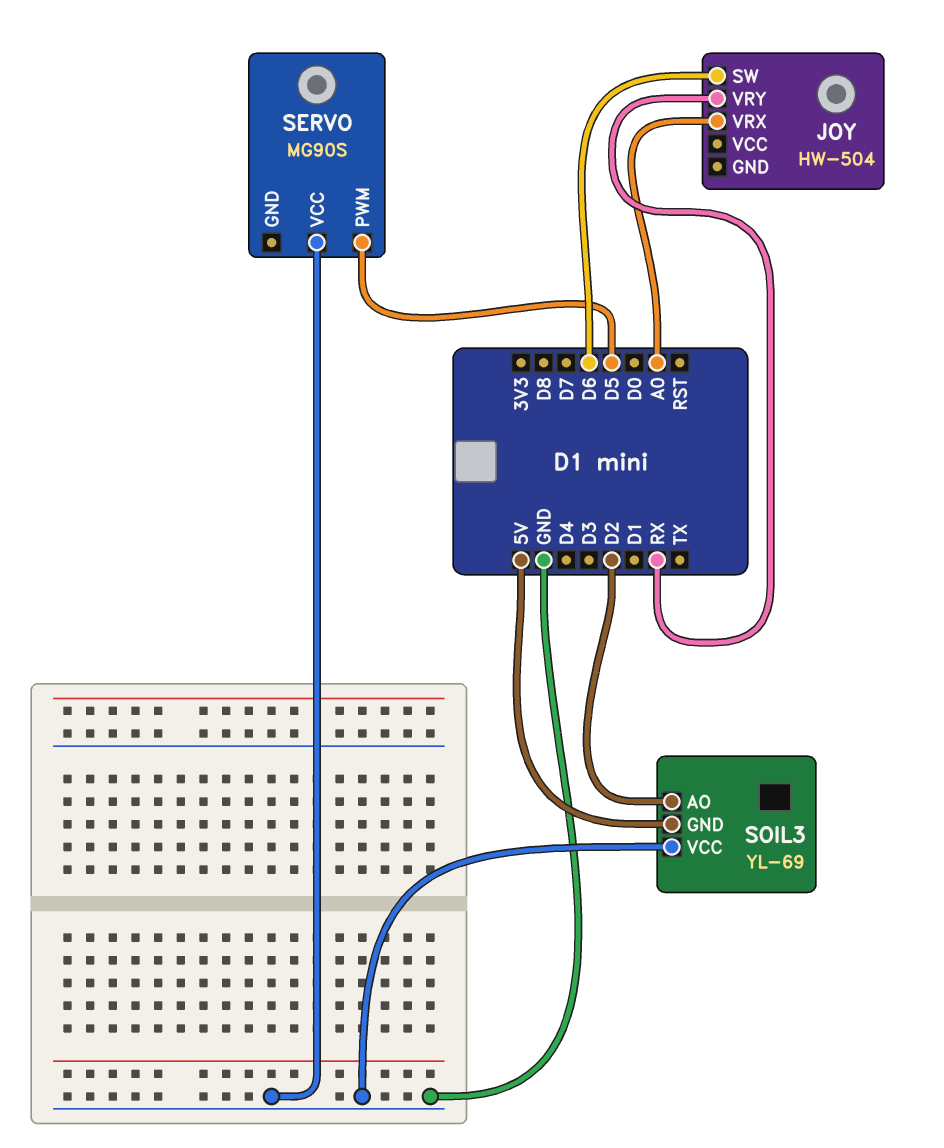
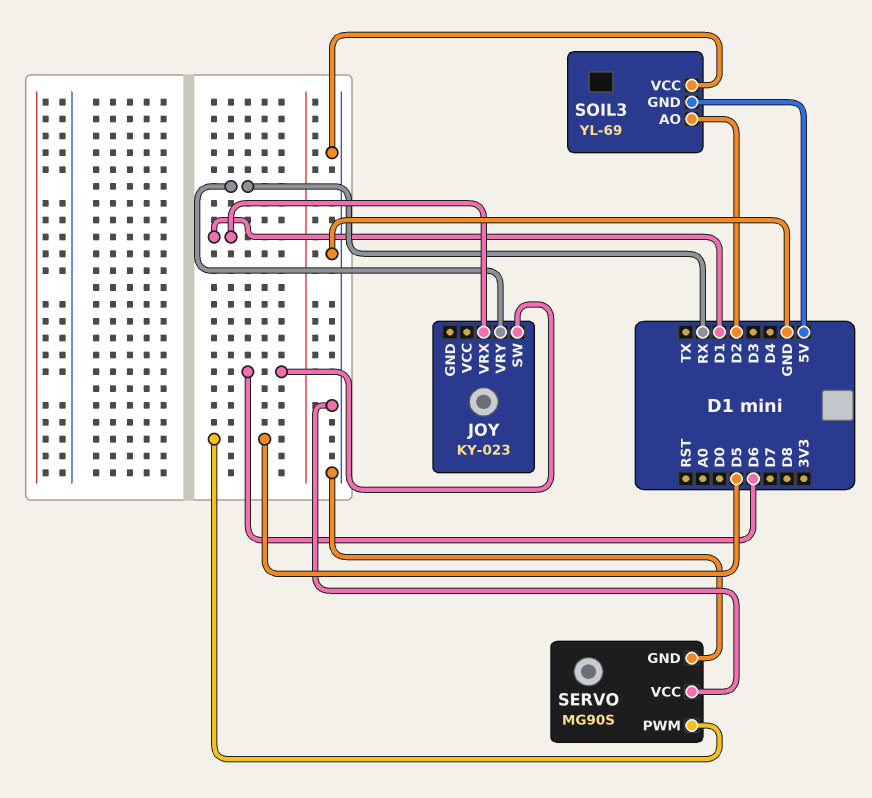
JOY: HW-504 -> KY-023
JOY pin VRX: A0 -> D1
SERVO pin GND: none -> GND

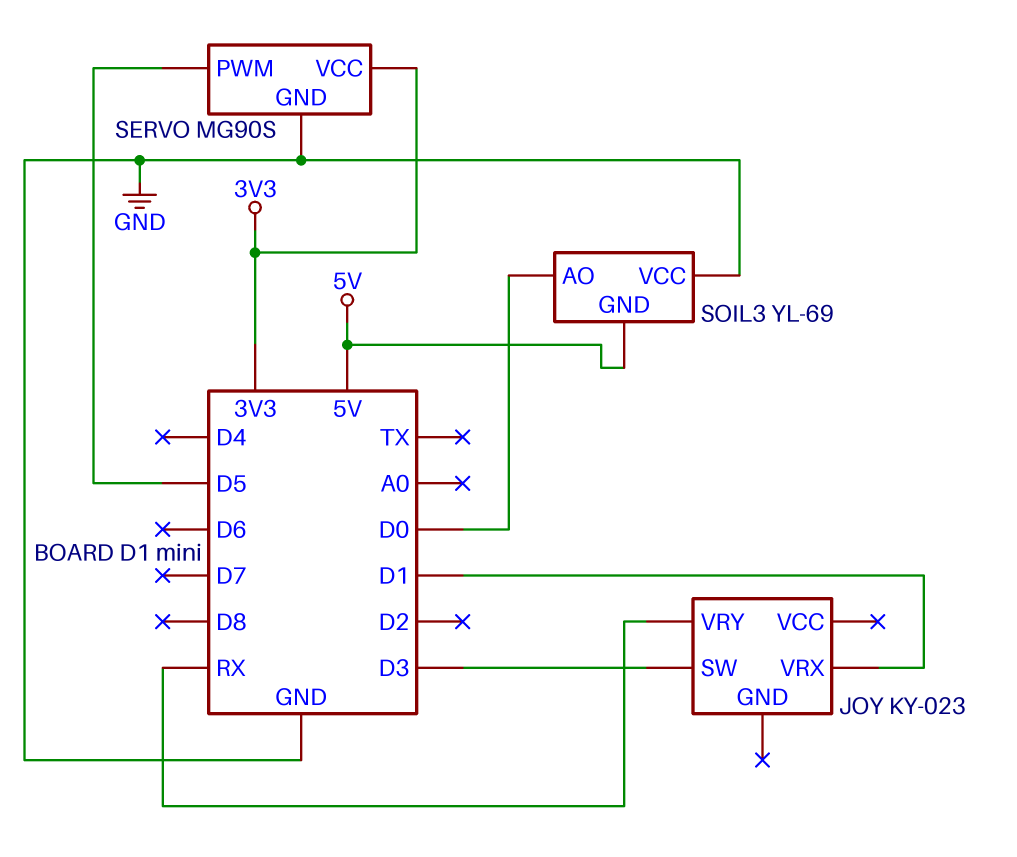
JOY pin SW: D6 -> D3
SERVO pin VCC: GND -> 3V3
SOIL3 pin AO: D2 -> D0

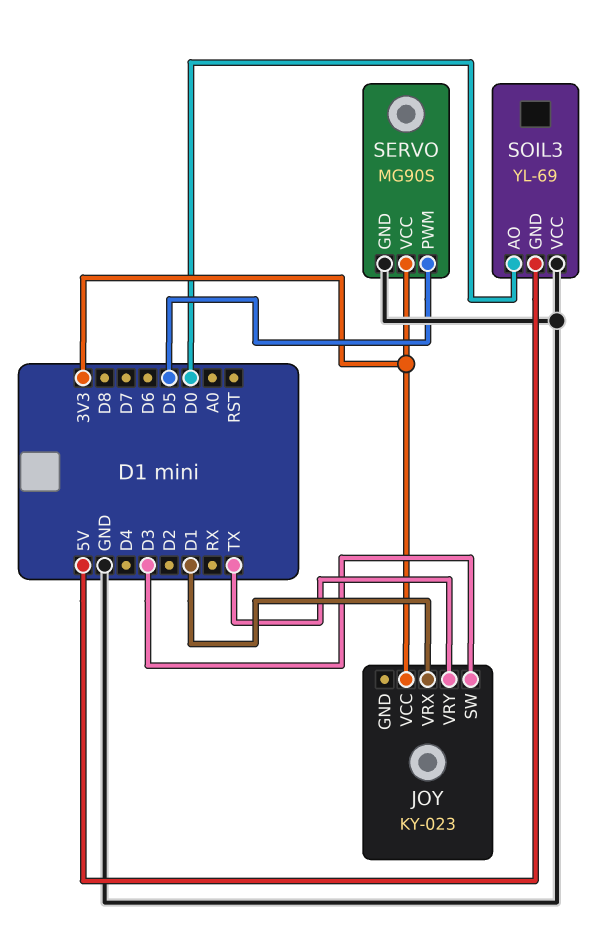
JOY pin VCC: none -> 3V3
JOY pin VRY: RX -> TX

